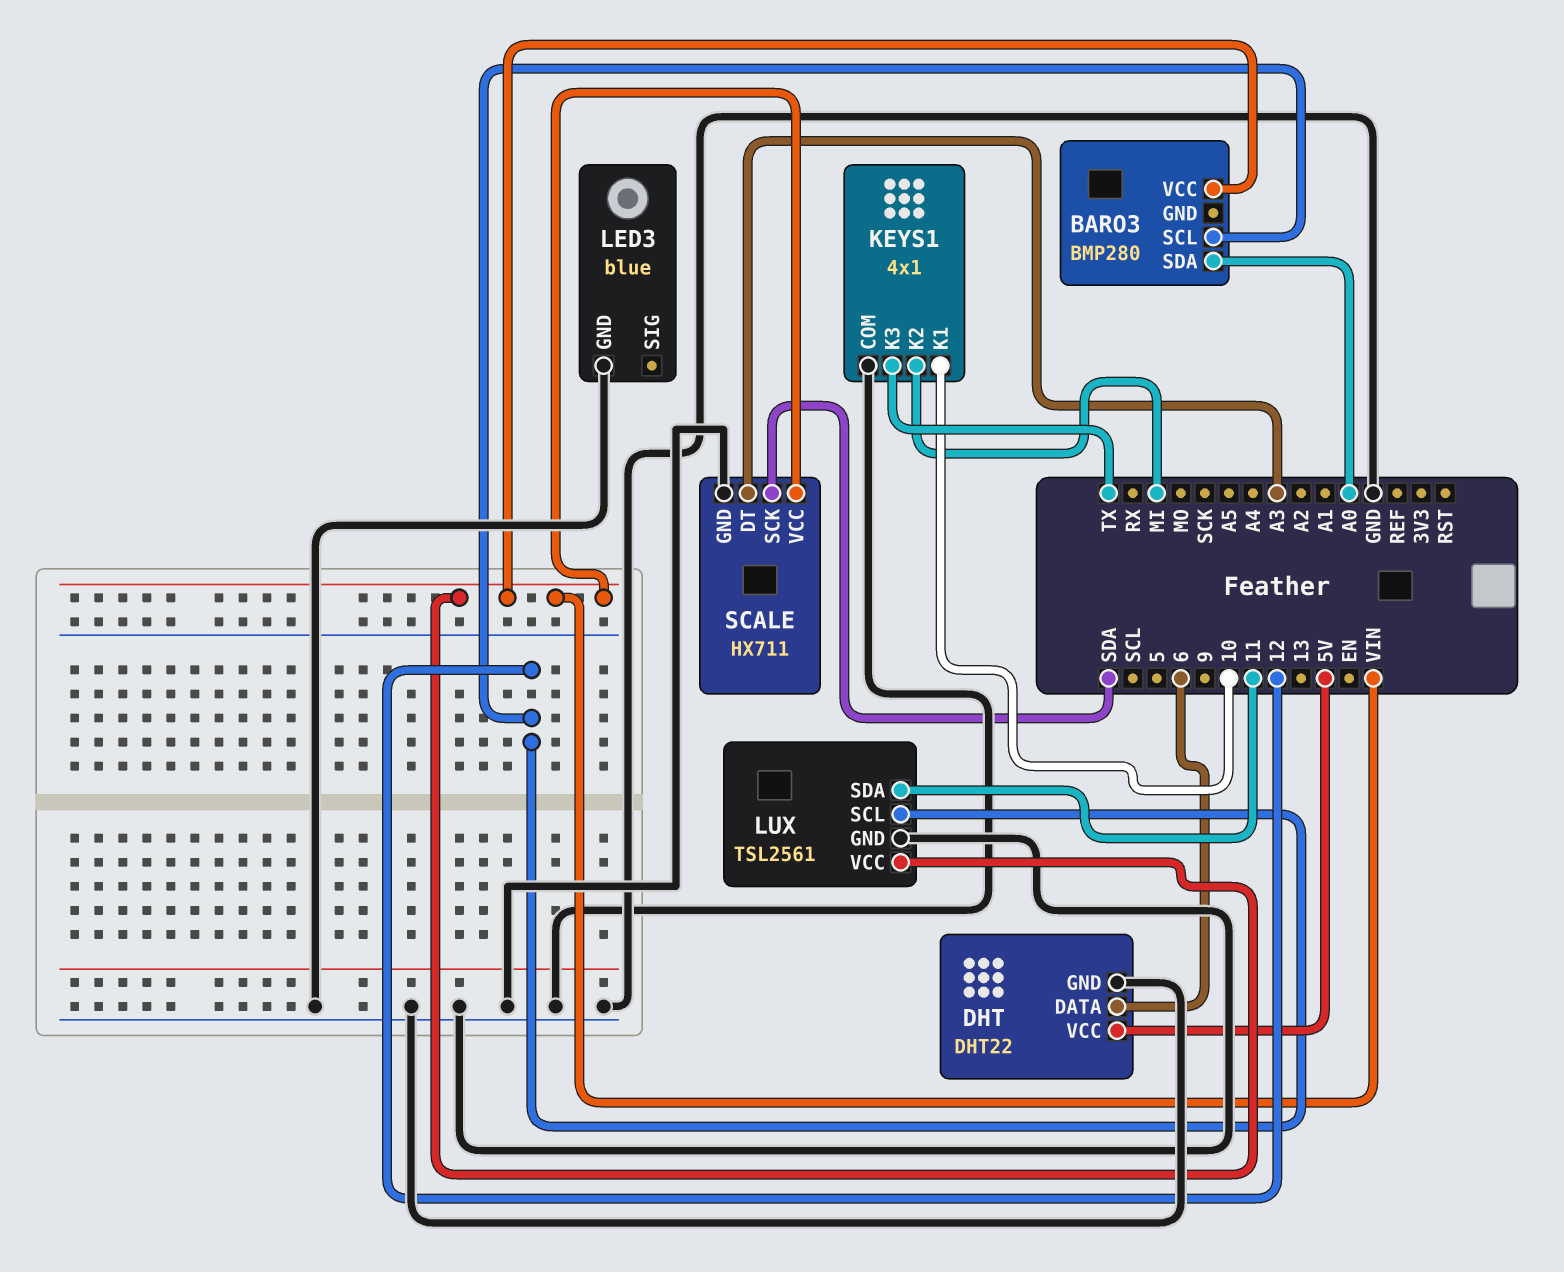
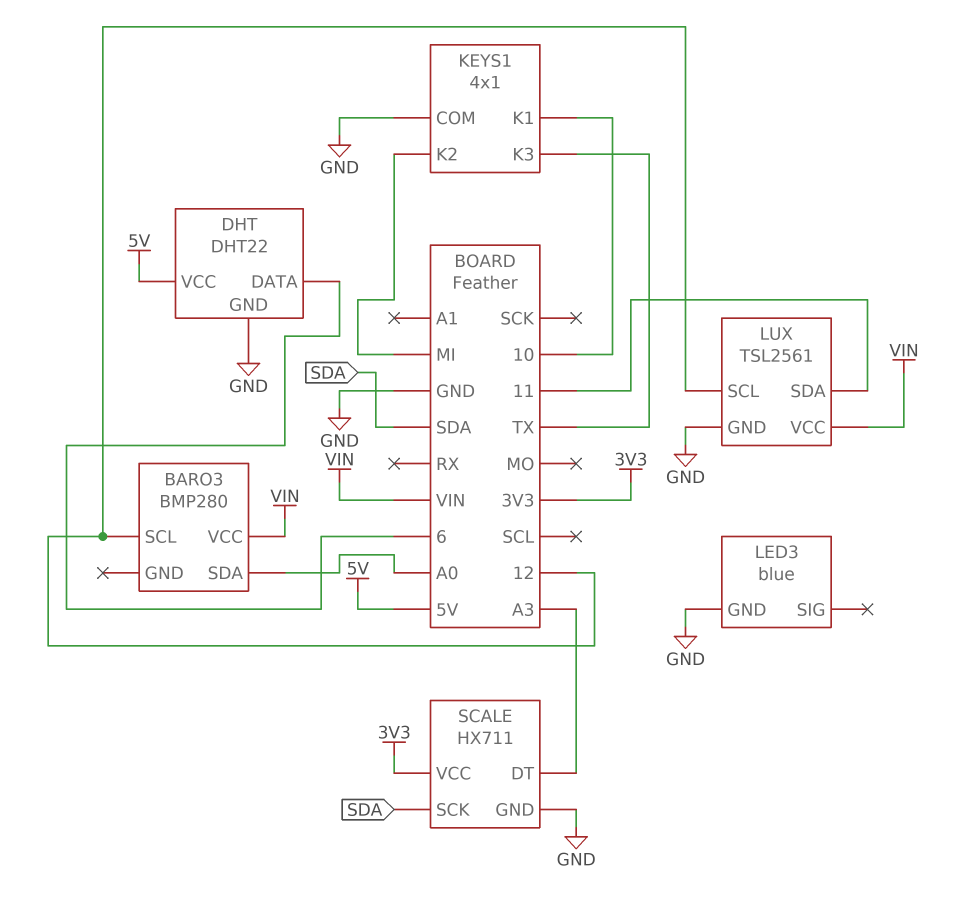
SCALE pin VCC: VIN -> 3V3

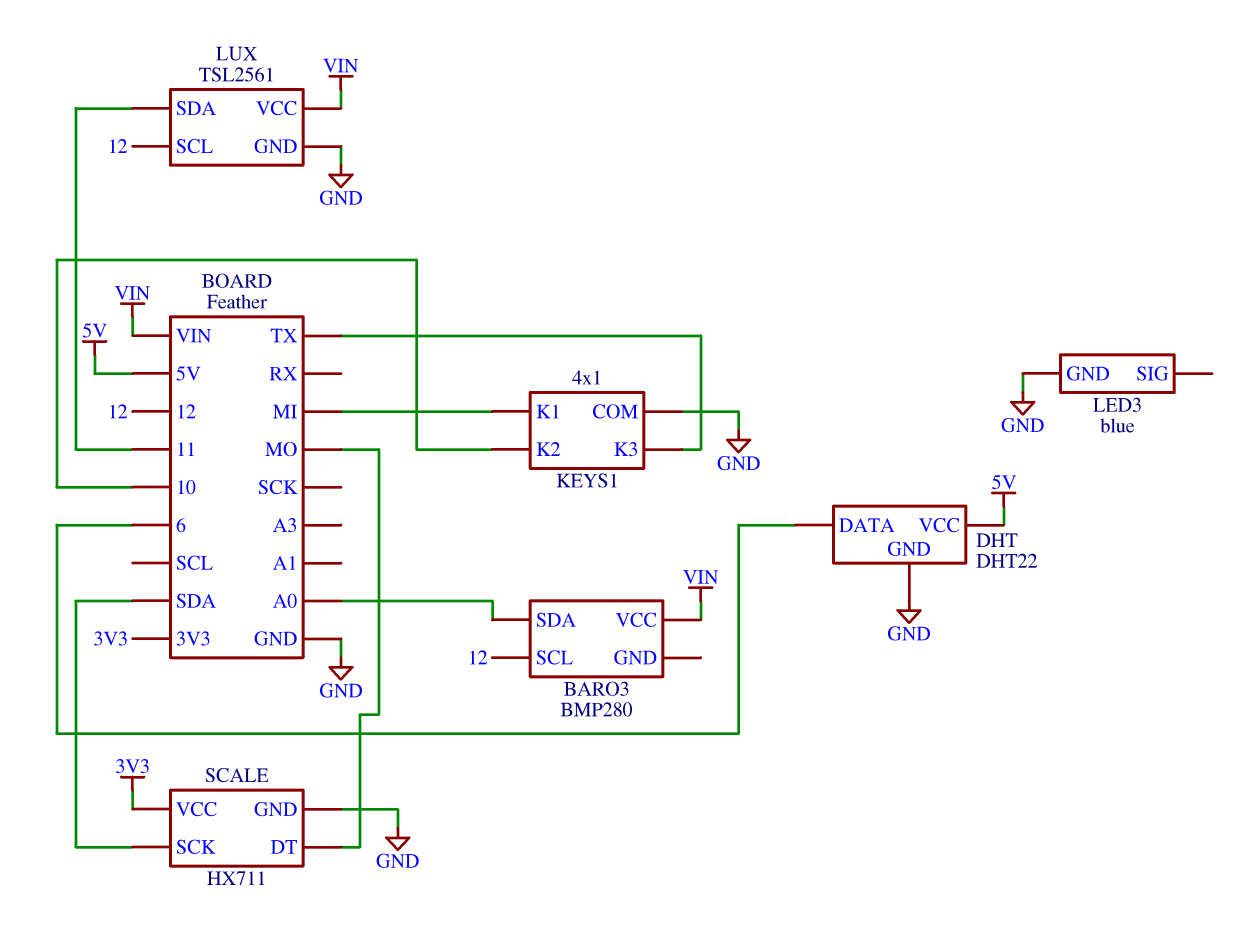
KEYS1 pin K1: 10 -> MI
KEYS1 pin K2: MI -> 10
SCALE pin DT: A3 -> MO

